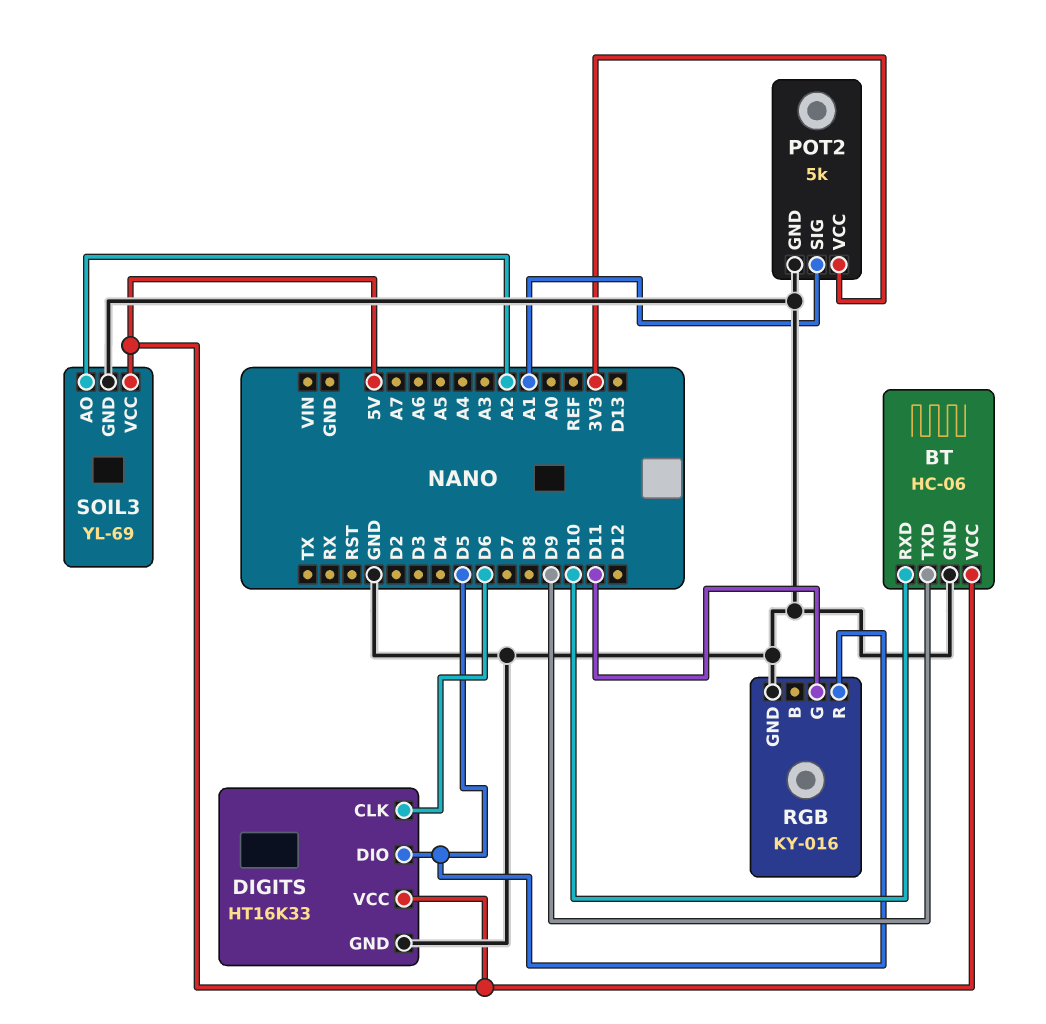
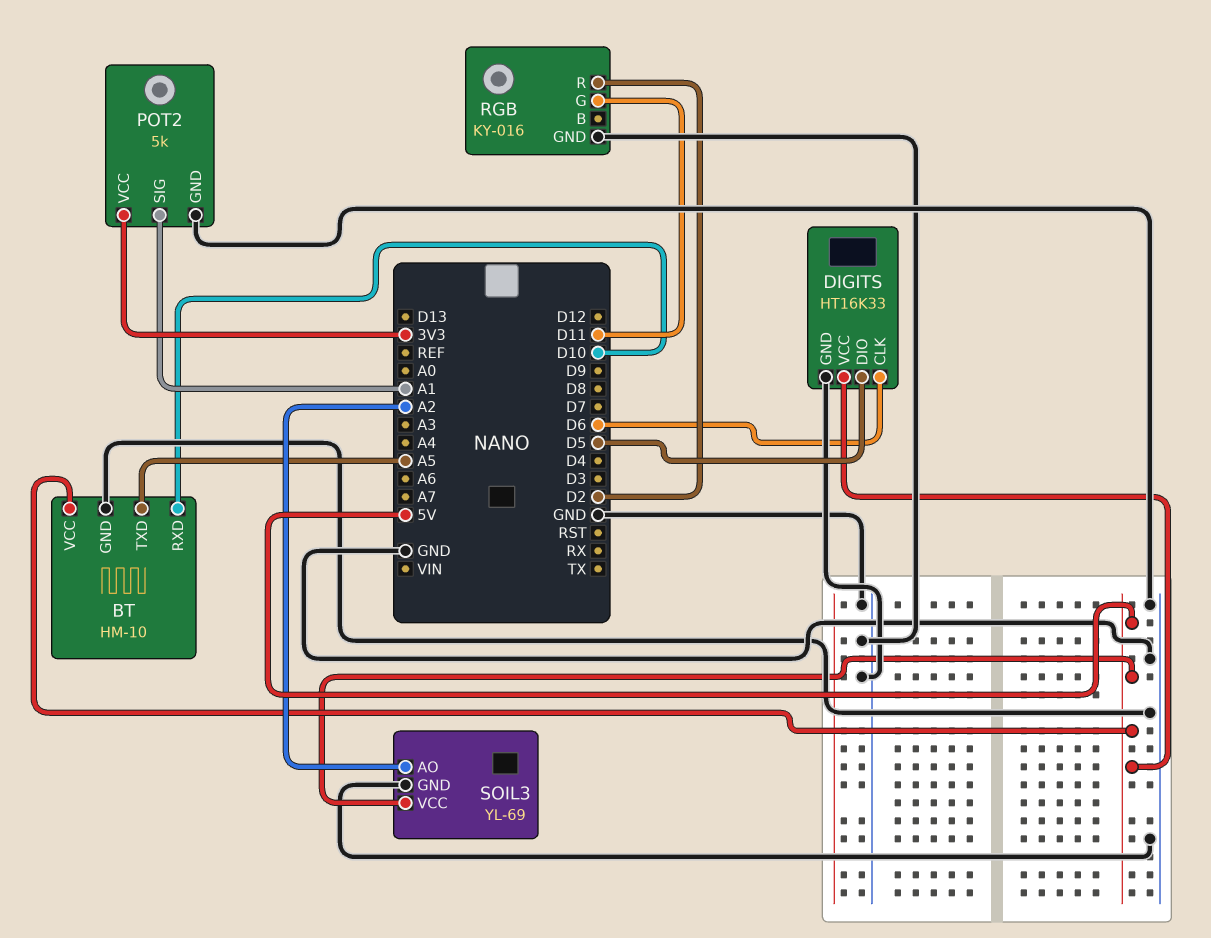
BT: HC-06 -> HM-10
BT pin TXD: D9 -> A5
RGB pin R: D5 -> D2

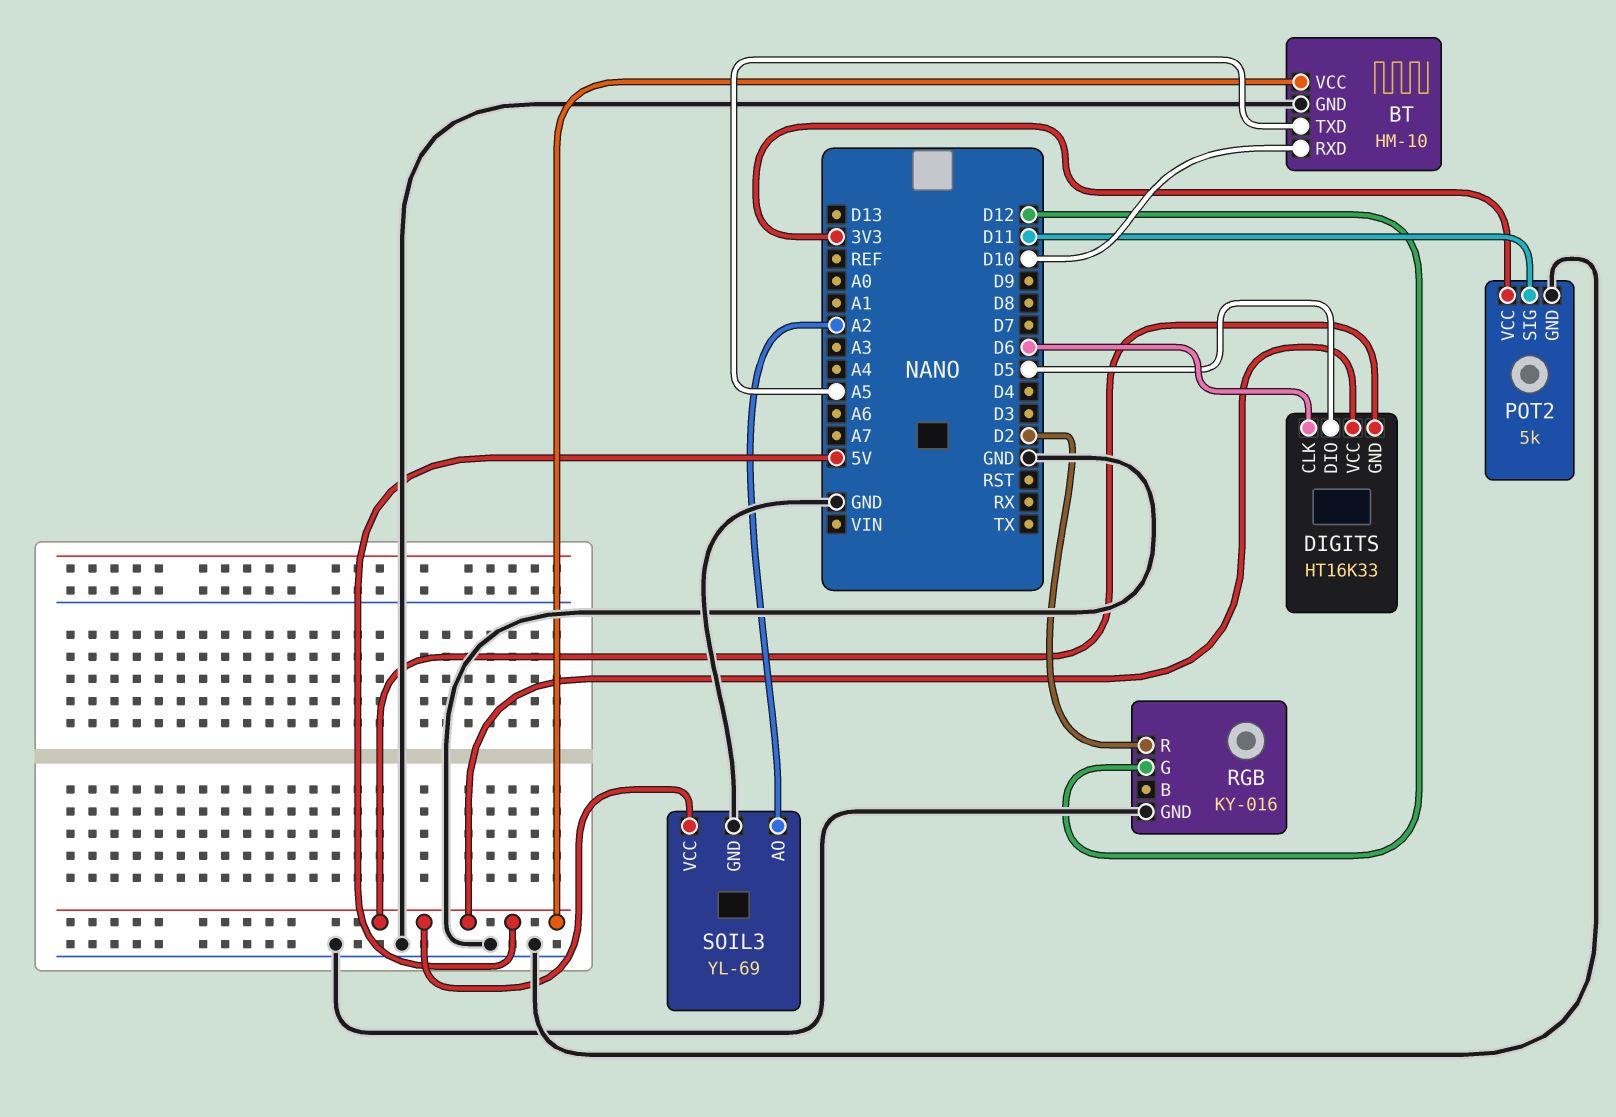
DIGITS pin GND: GND -> 5V
POT2 pin SIG: A1 -> D11
RGB pin G: D11 -> D12

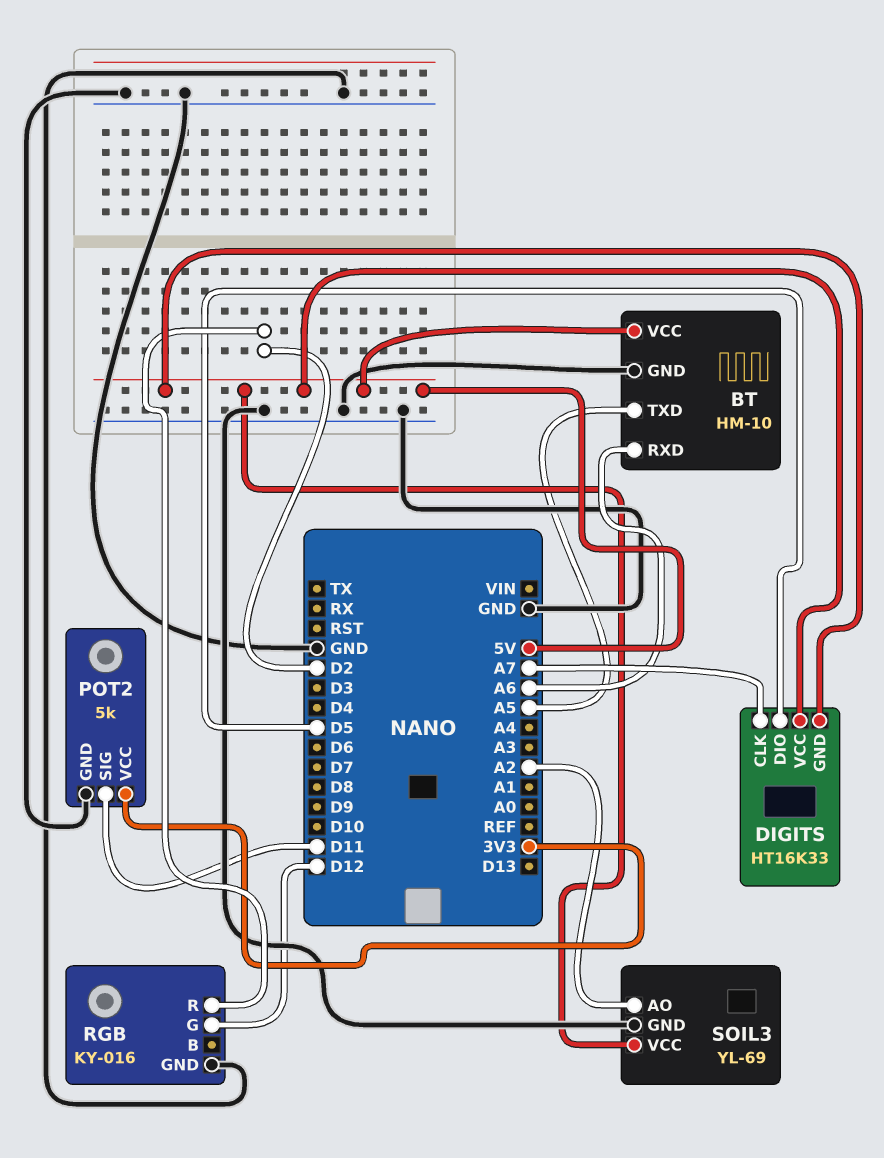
BT pin RXD: D10 -> A6
DIGITS pin CLK: D6 -> A7

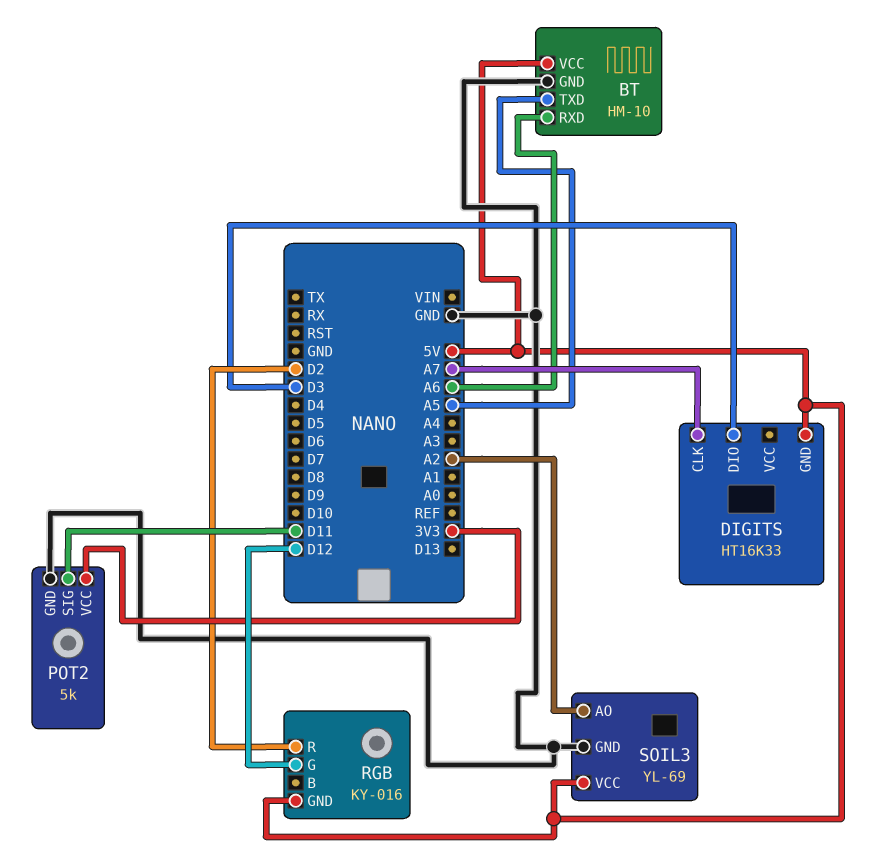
DIGITS pin DIO: D5 -> D3
DIGITS pin VCC: 5V -> none
RGB pin GND: GND -> 5V

